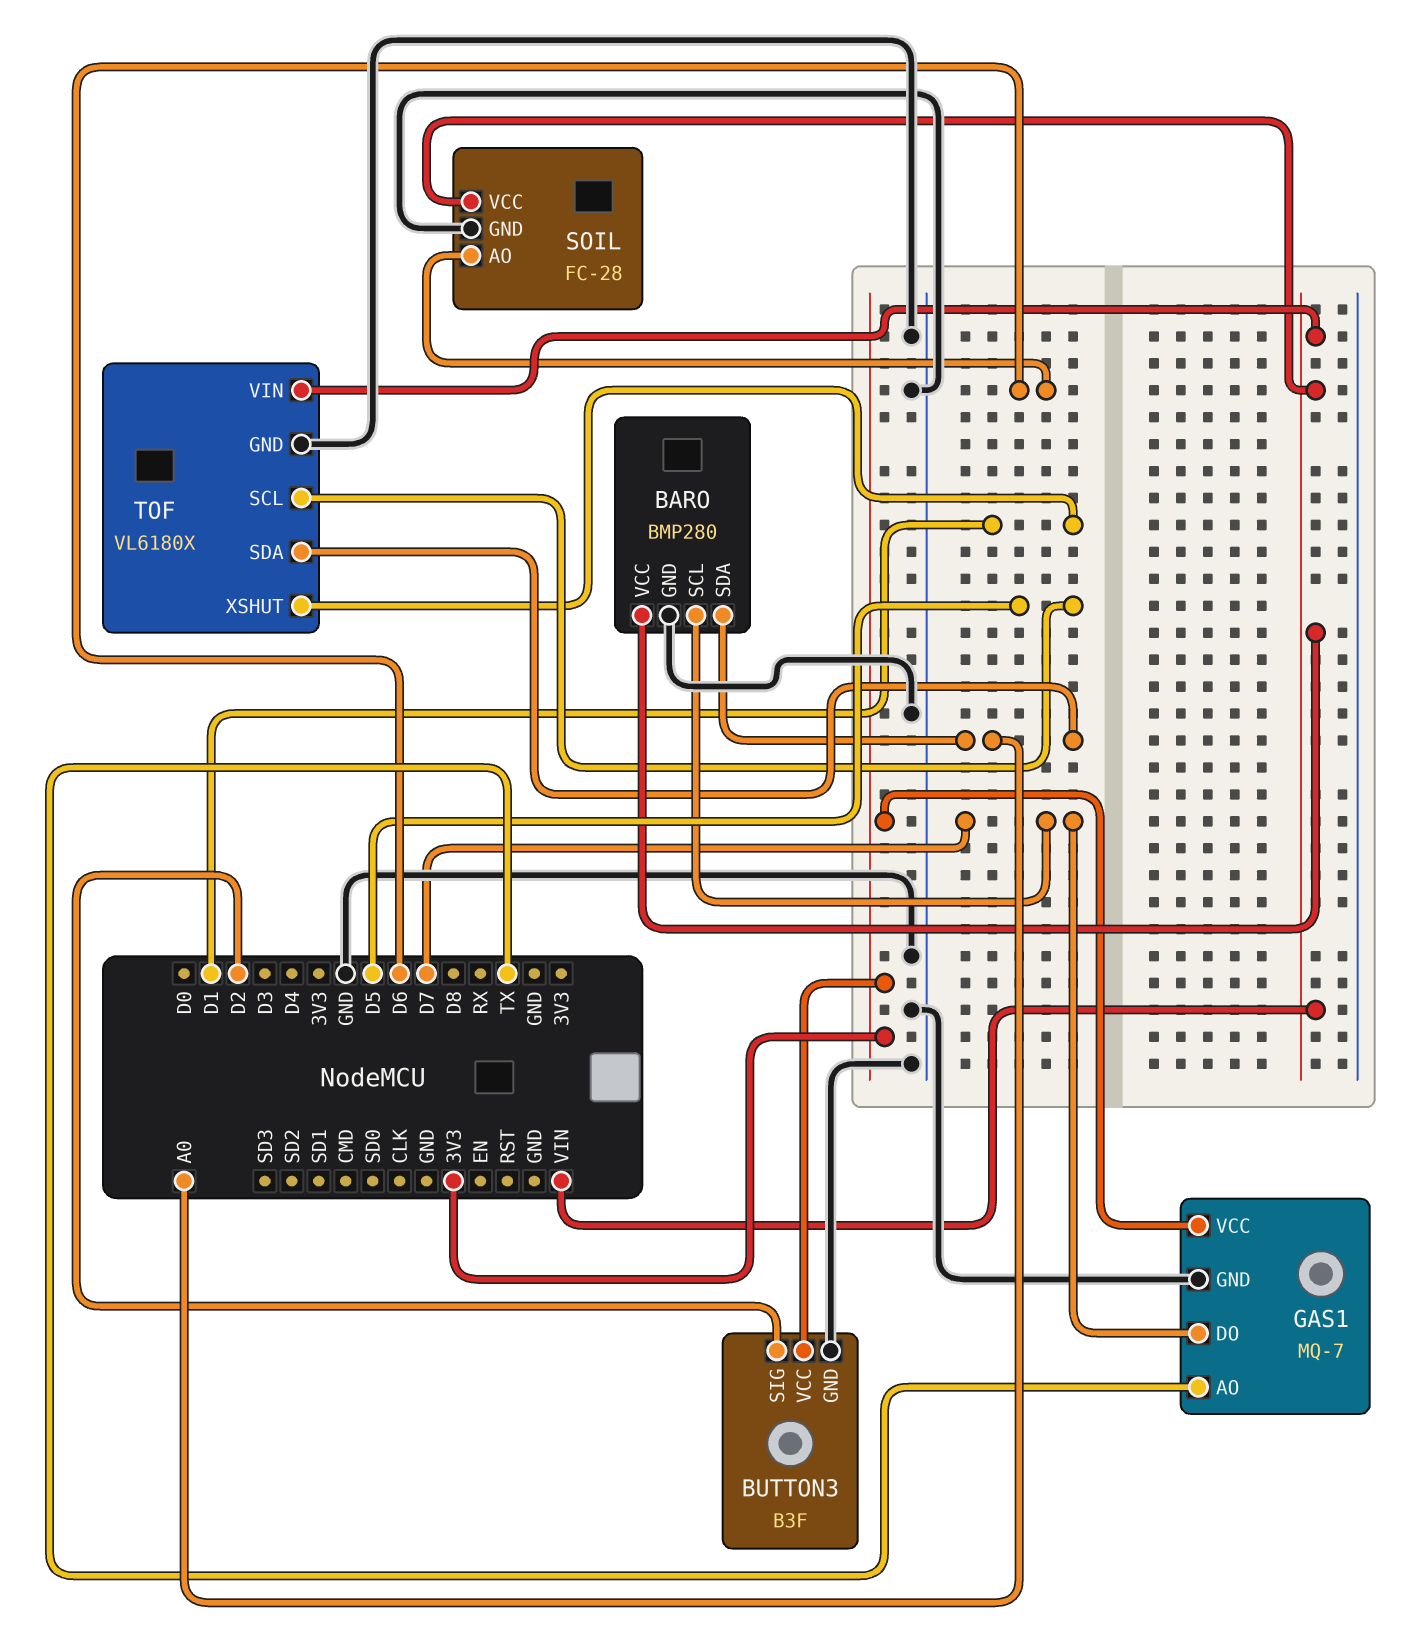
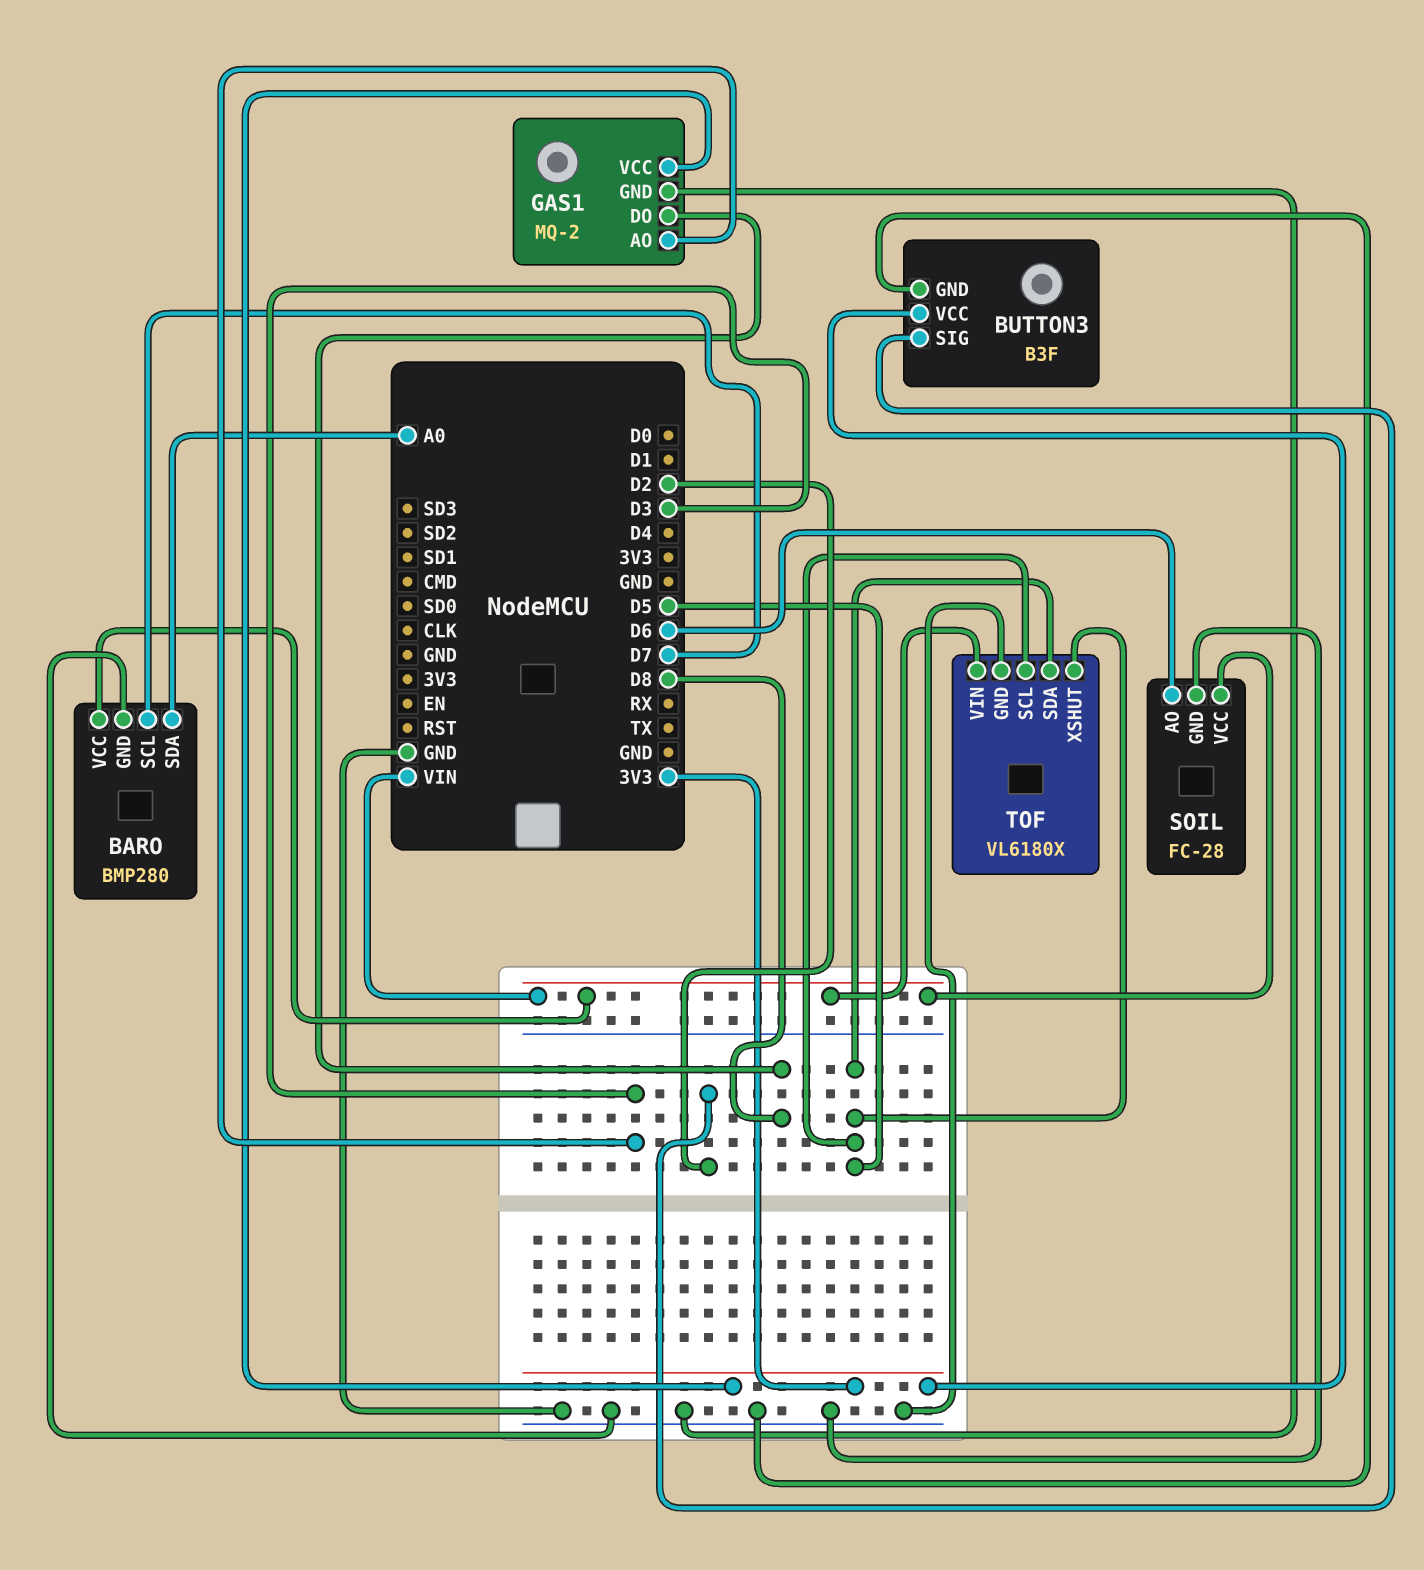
GAS1: MQ-7 -> MQ-2
GAS1 pin AO: TX -> D3
GAS1 pin DO: D7 -> D8
TOF pin SDA: A0 -> D5
TOF pin XSHUT: D1 -> D5

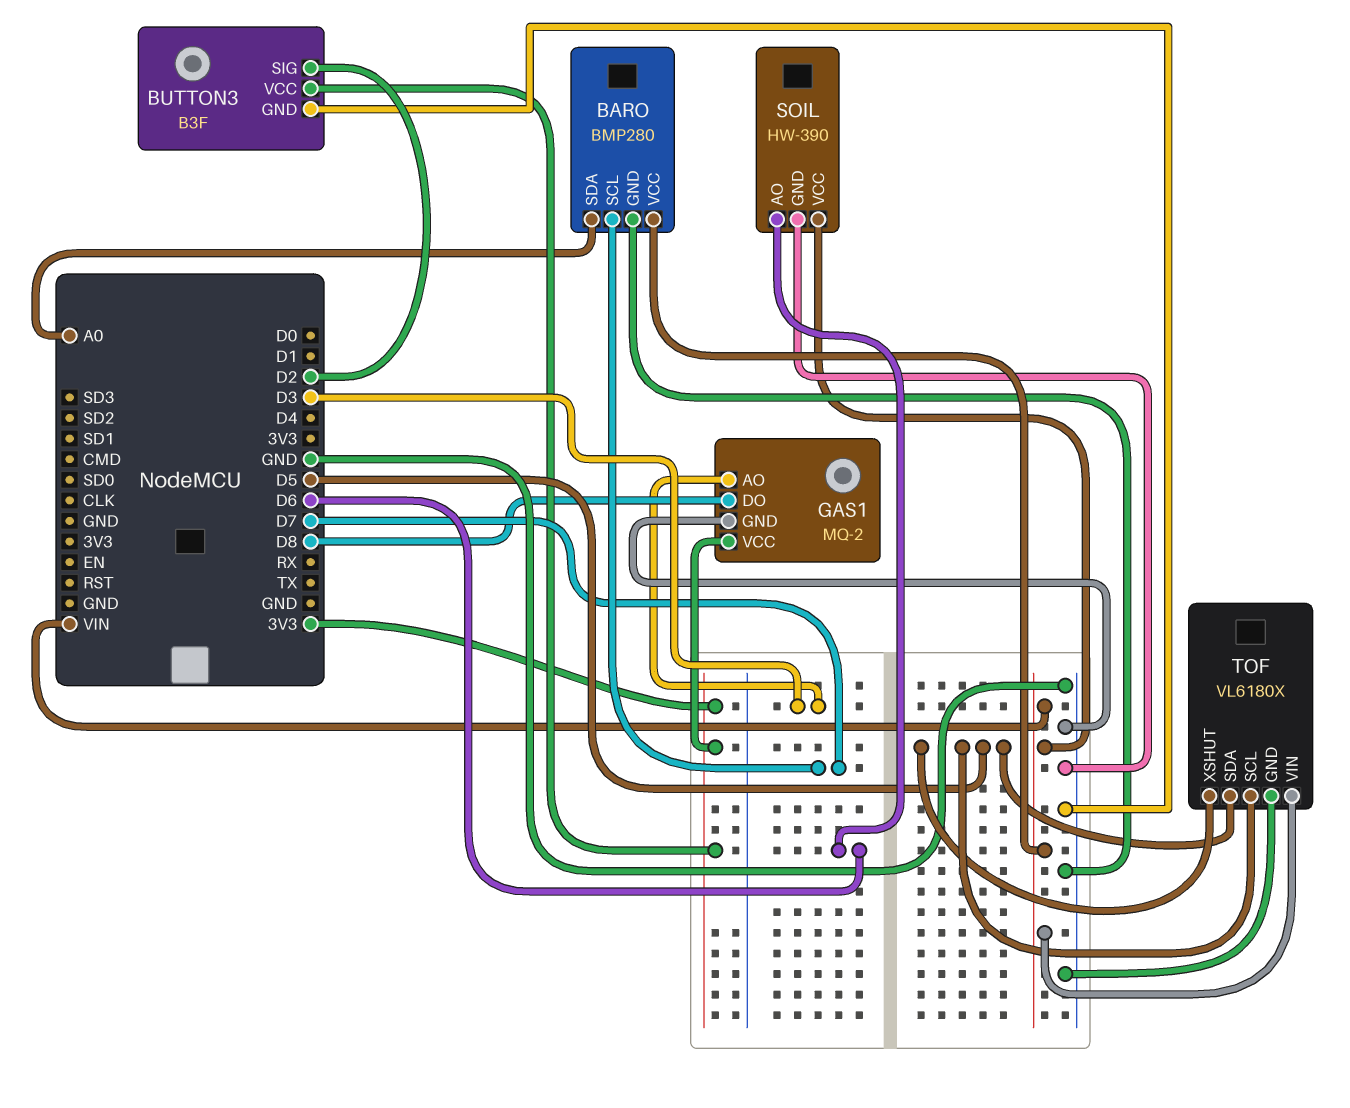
SOIL: FC-28 -> HW-390

